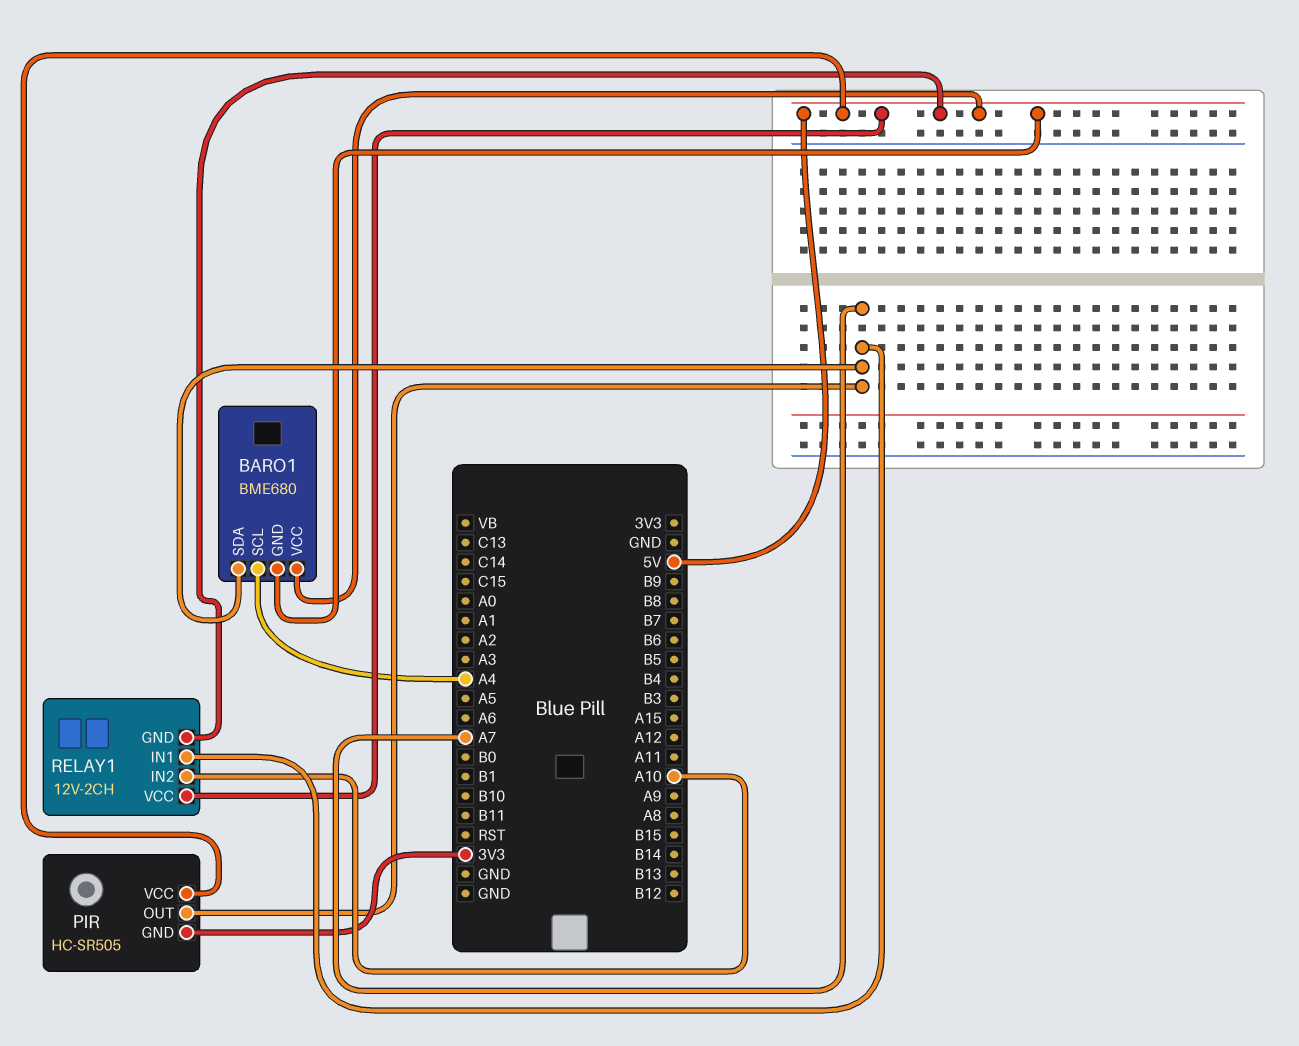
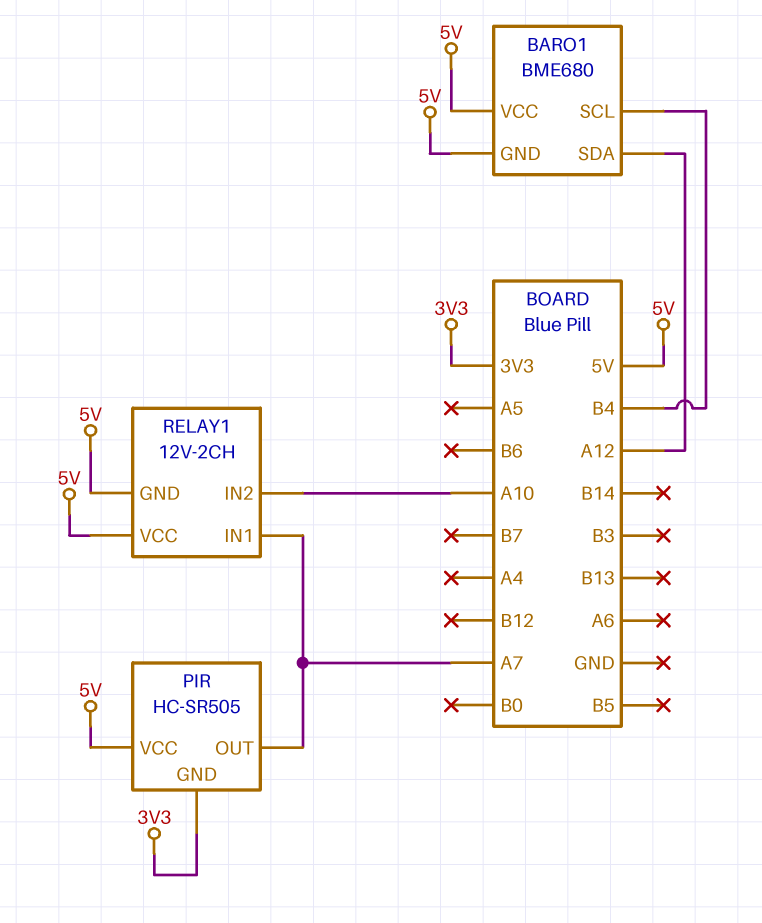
BARO1 pin SCL: A4 -> B4
BARO1 pin SDA: A7 -> A12

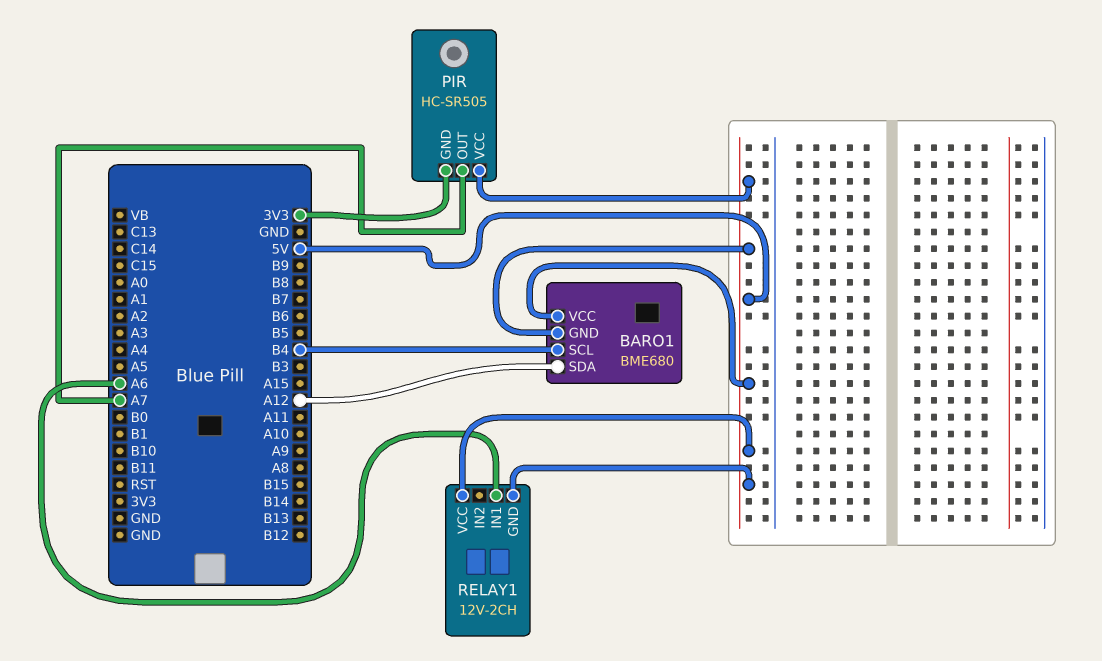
RELAY1 pin IN1: A7 -> A6
RELAY1 pin IN2: A10 -> none

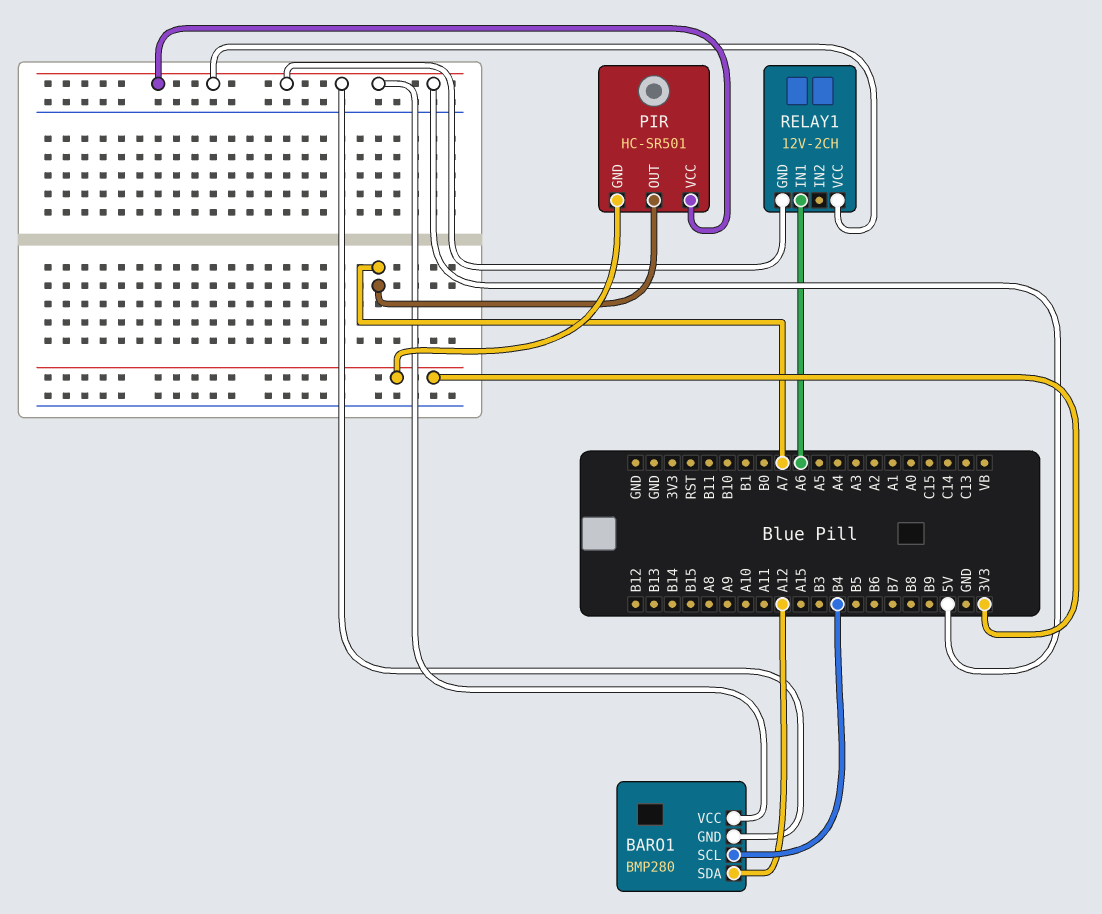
BARO1: BME680 -> BMP280
PIR: HC-SR505 -> HC-SR501

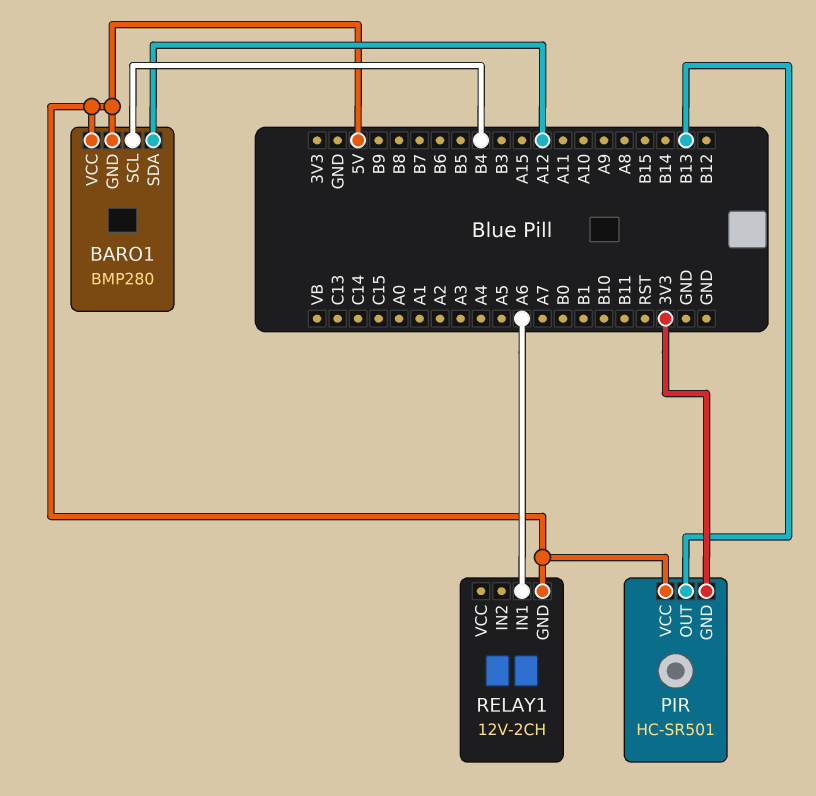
PIR pin OUT: A7 -> B13
RELAY1 pin VCC: 5V -> none

